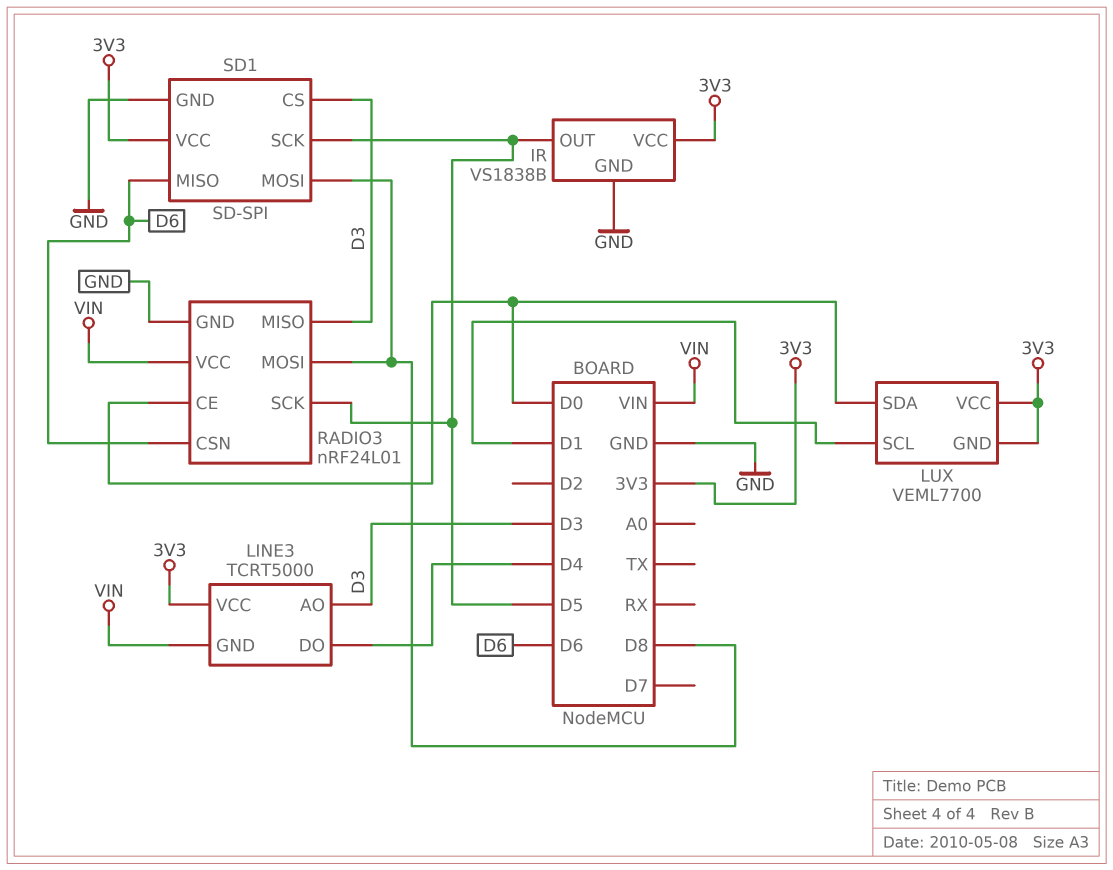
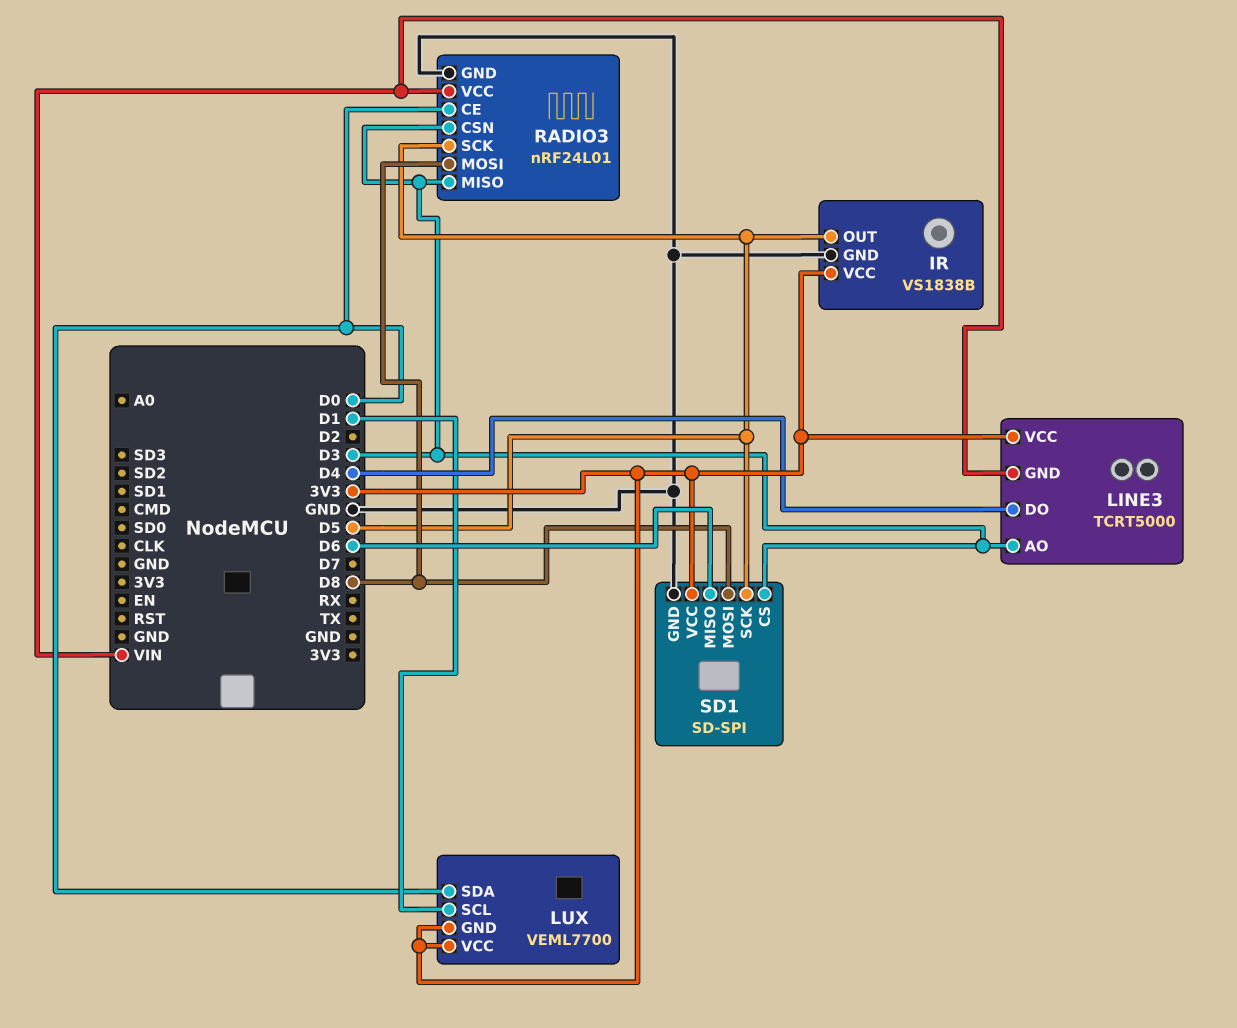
RADIO3 pin CSN: D6 -> D3

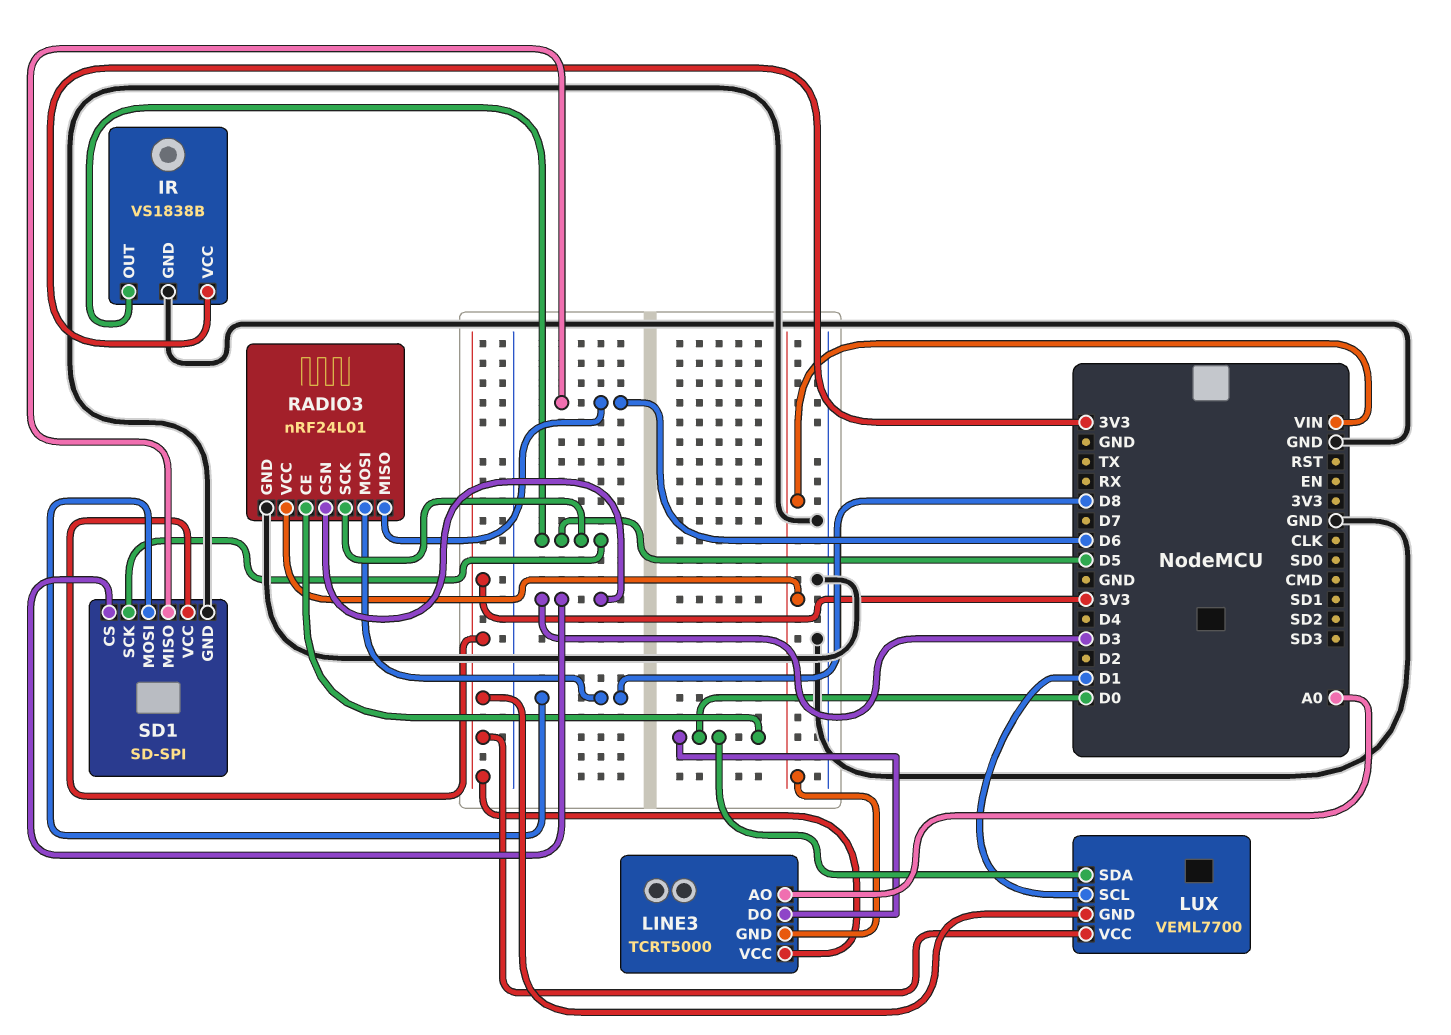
LINE3 pin AO: D3 -> A0
LINE3 pin DO: D4 -> D0
RADIO3 pin MISO: D3 -> D6

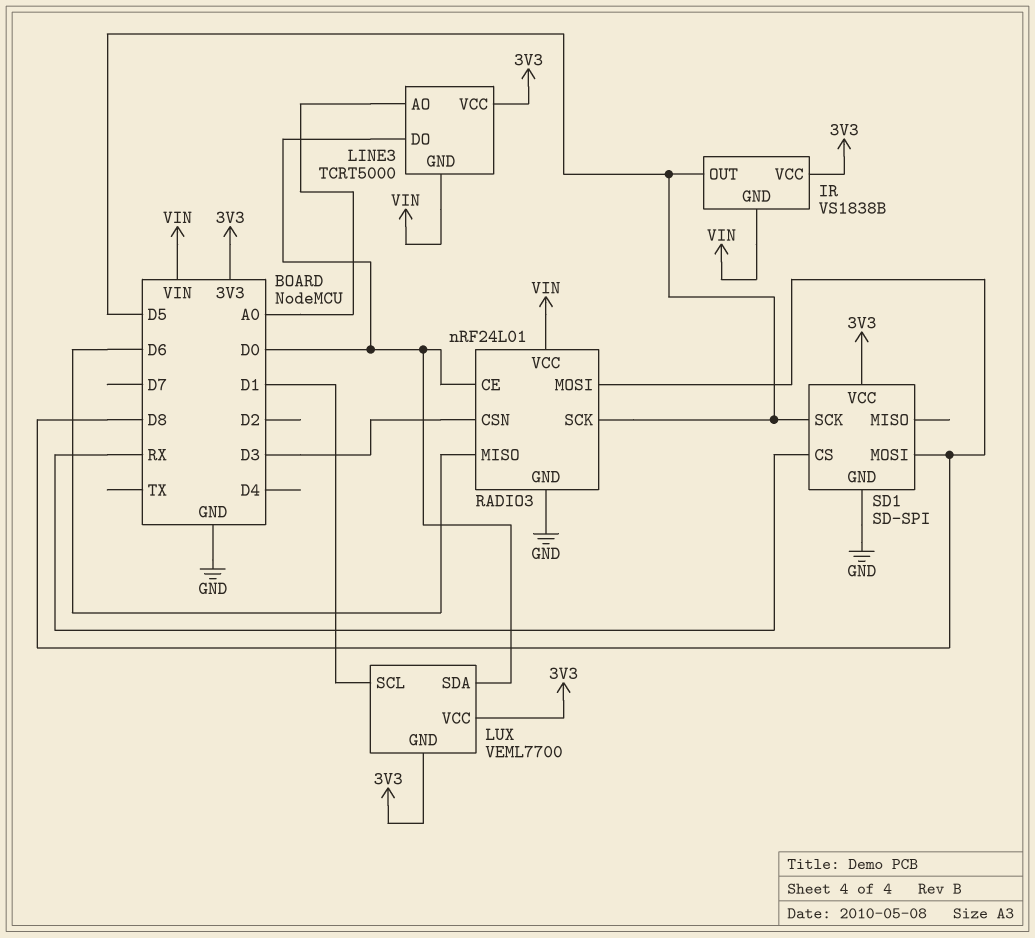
IR pin GND: GND -> VIN
SD1 pin CS: D3 -> RX
SD1 pin MISO: D6 -> none

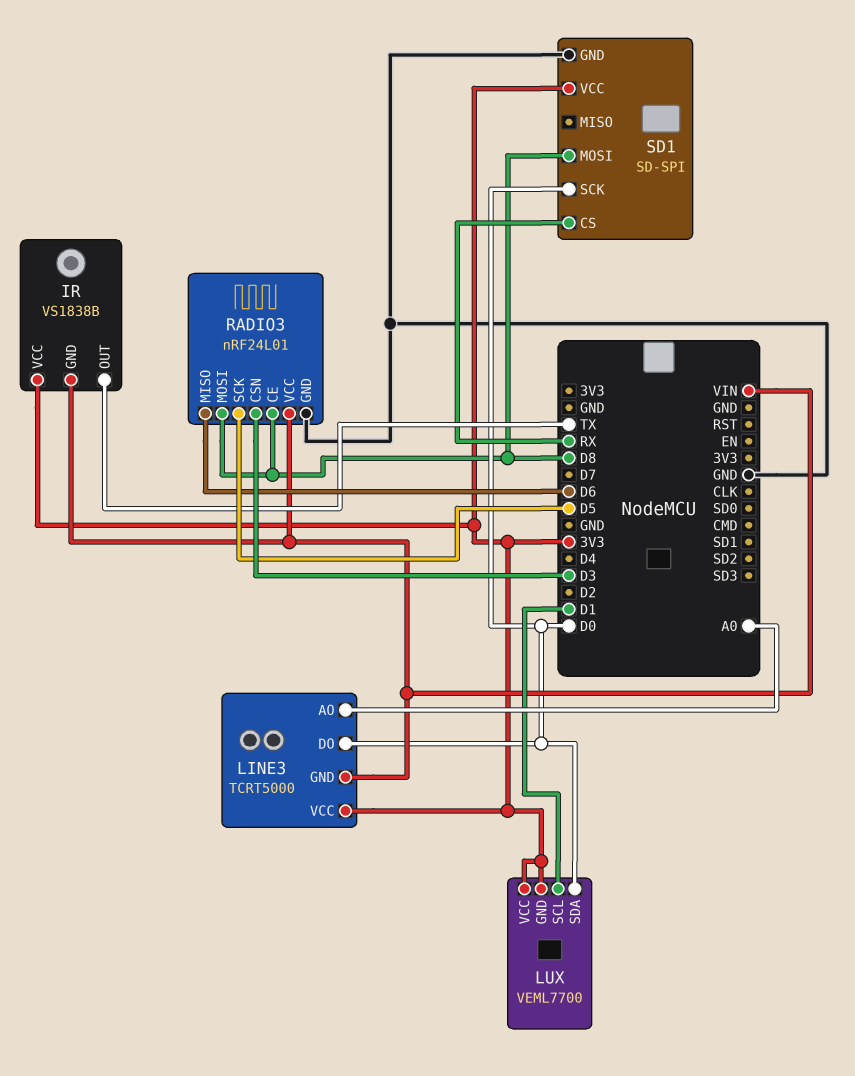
IR pin OUT: D5 -> TX
RADIO3 pin CE: D0 -> D8
SD1 pin SCK: D5 -> D0

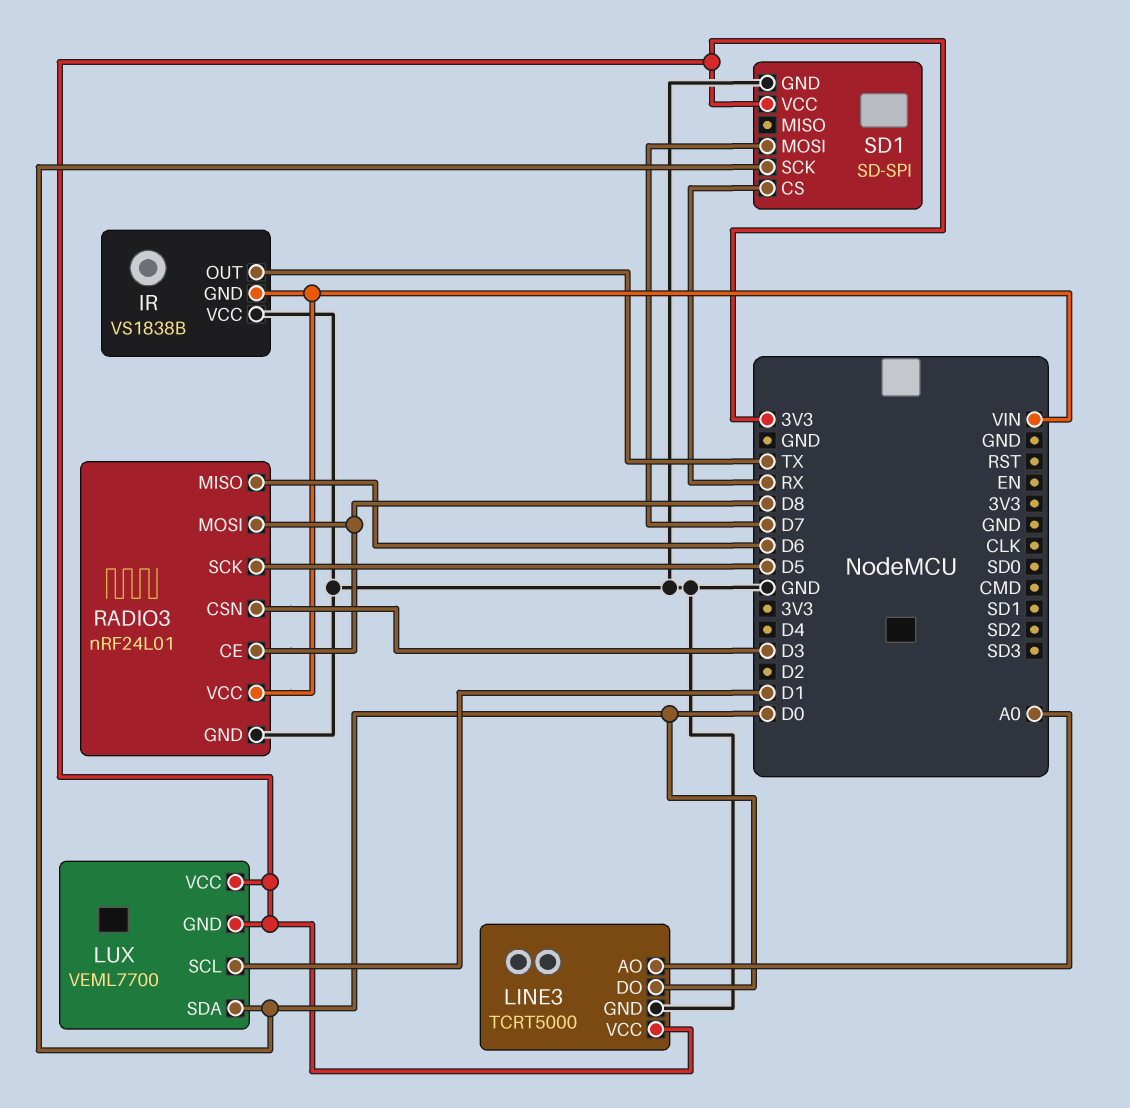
IR pin VCC: 3V3 -> GND
LINE3 pin GND: VIN -> GND
SD1 pin MOSI: D8 -> D7

